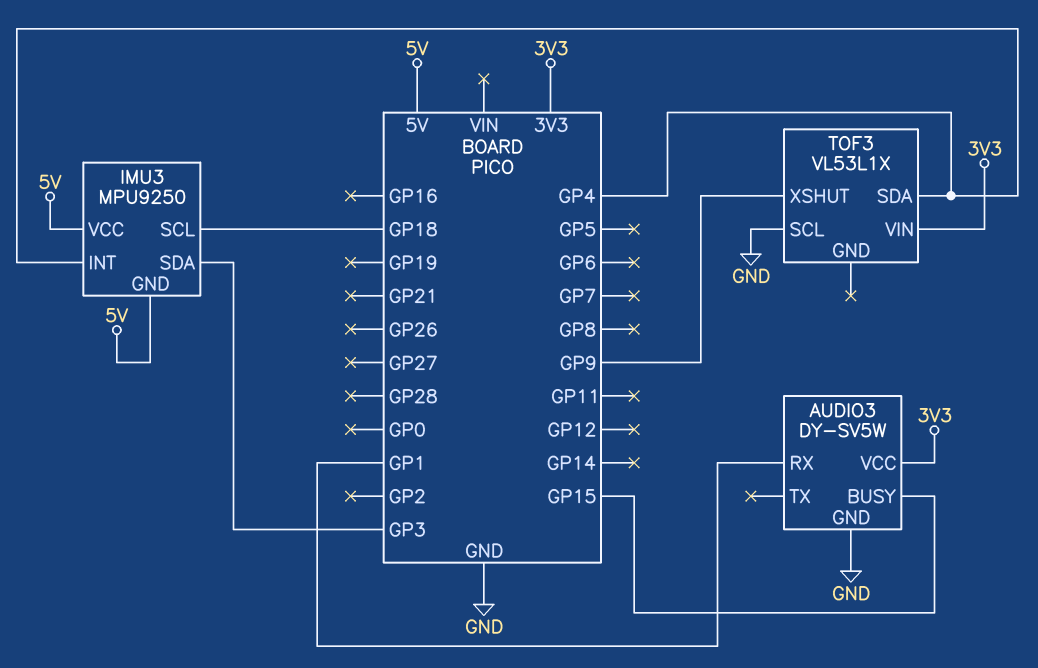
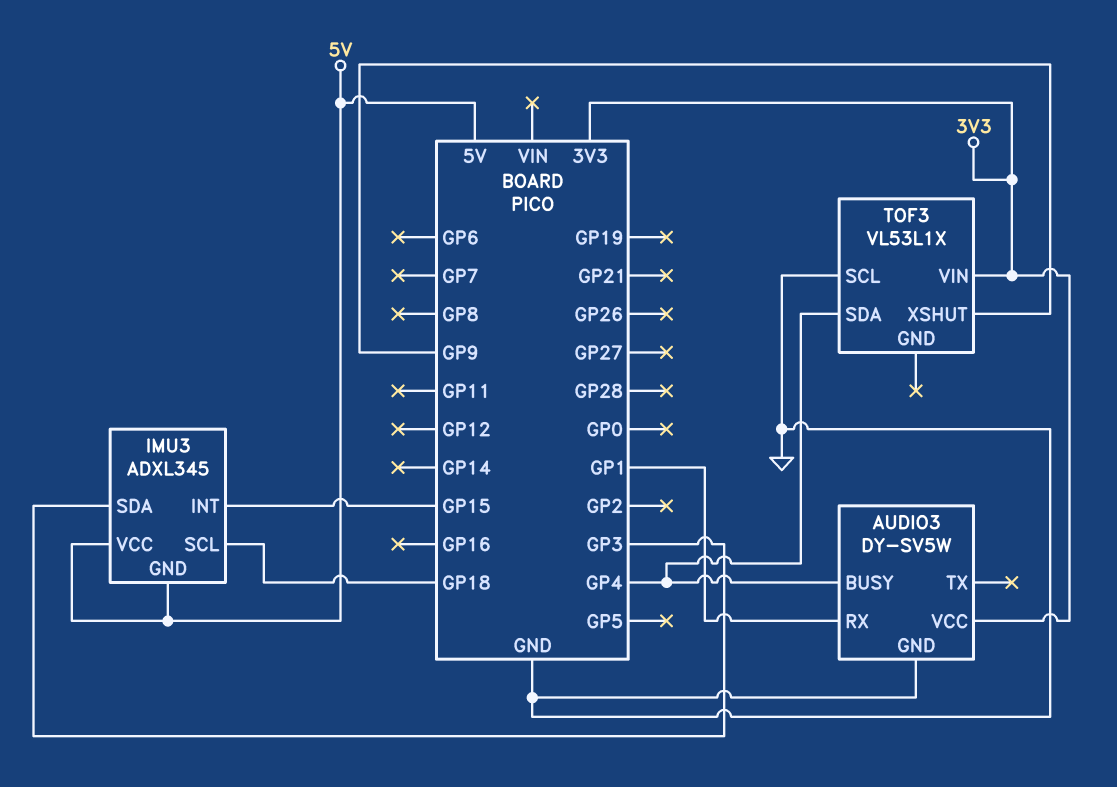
AUDIO3 pin BUSY: GP15 -> GP4
IMU3: MPU9250 -> ADXL345
IMU3 pin INT: GP4 -> GP15

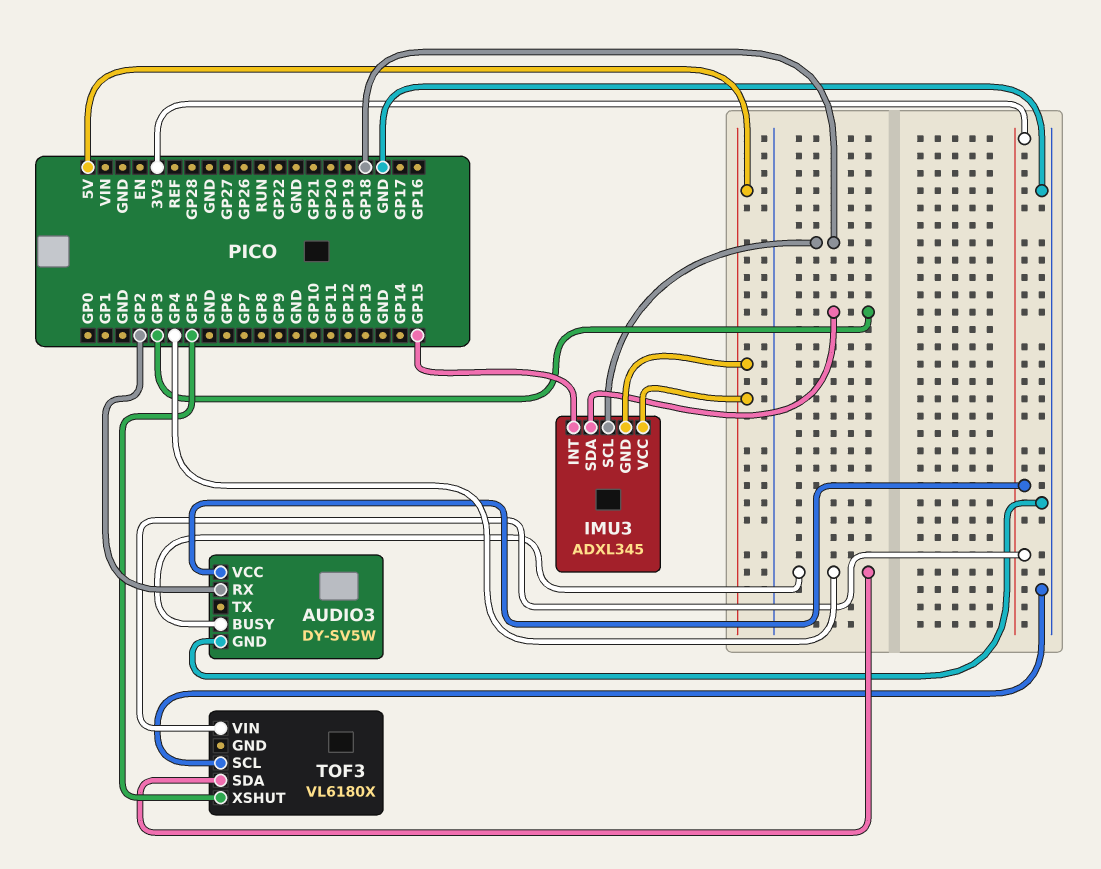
AUDIO3 pin RX: GP1 -> GP2
TOF3: VL53L1X -> VL6180X
TOF3 pin XSHUT: GP9 -> GP5

